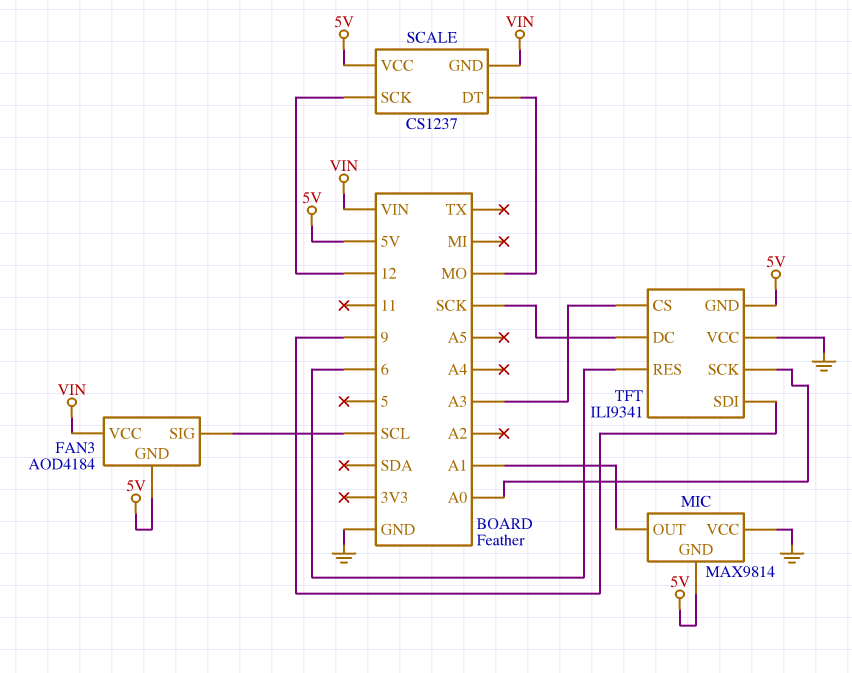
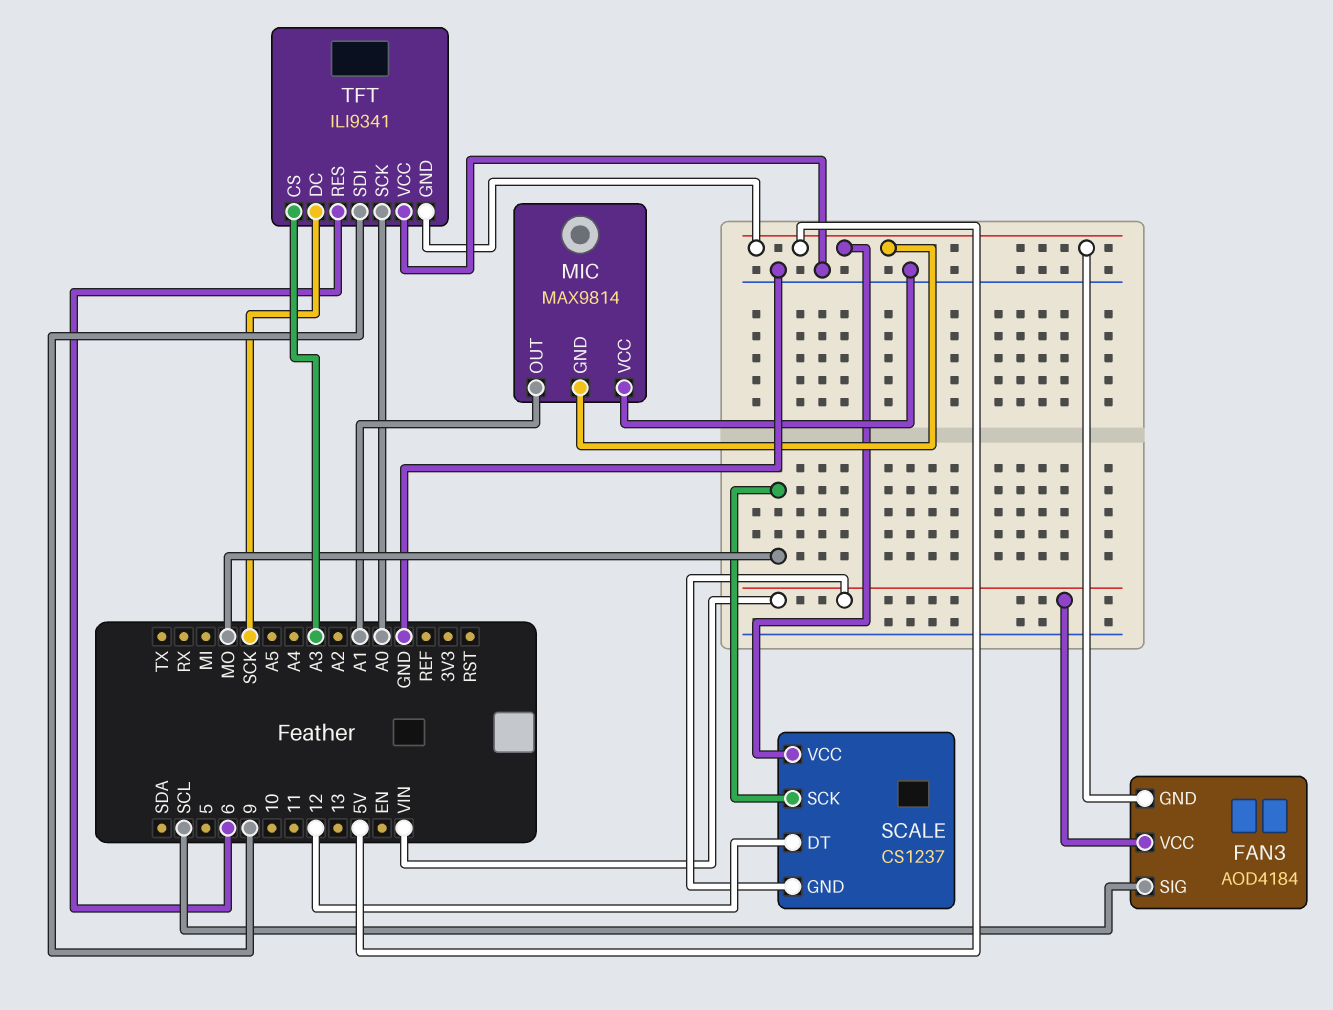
SCALE pin DT: MO -> 12
SCALE pin SCK: 12 -> MO

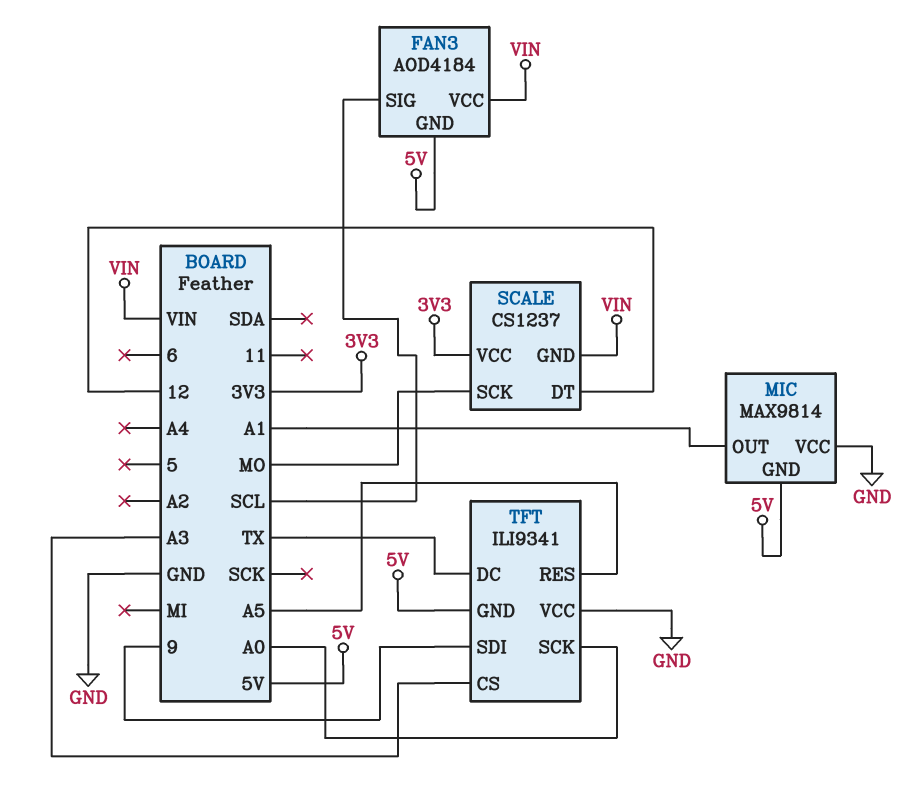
SCALE pin VCC: 5V -> 3V3
TFT pin DC: SCK -> TX
TFT pin RES: 6 -> A5

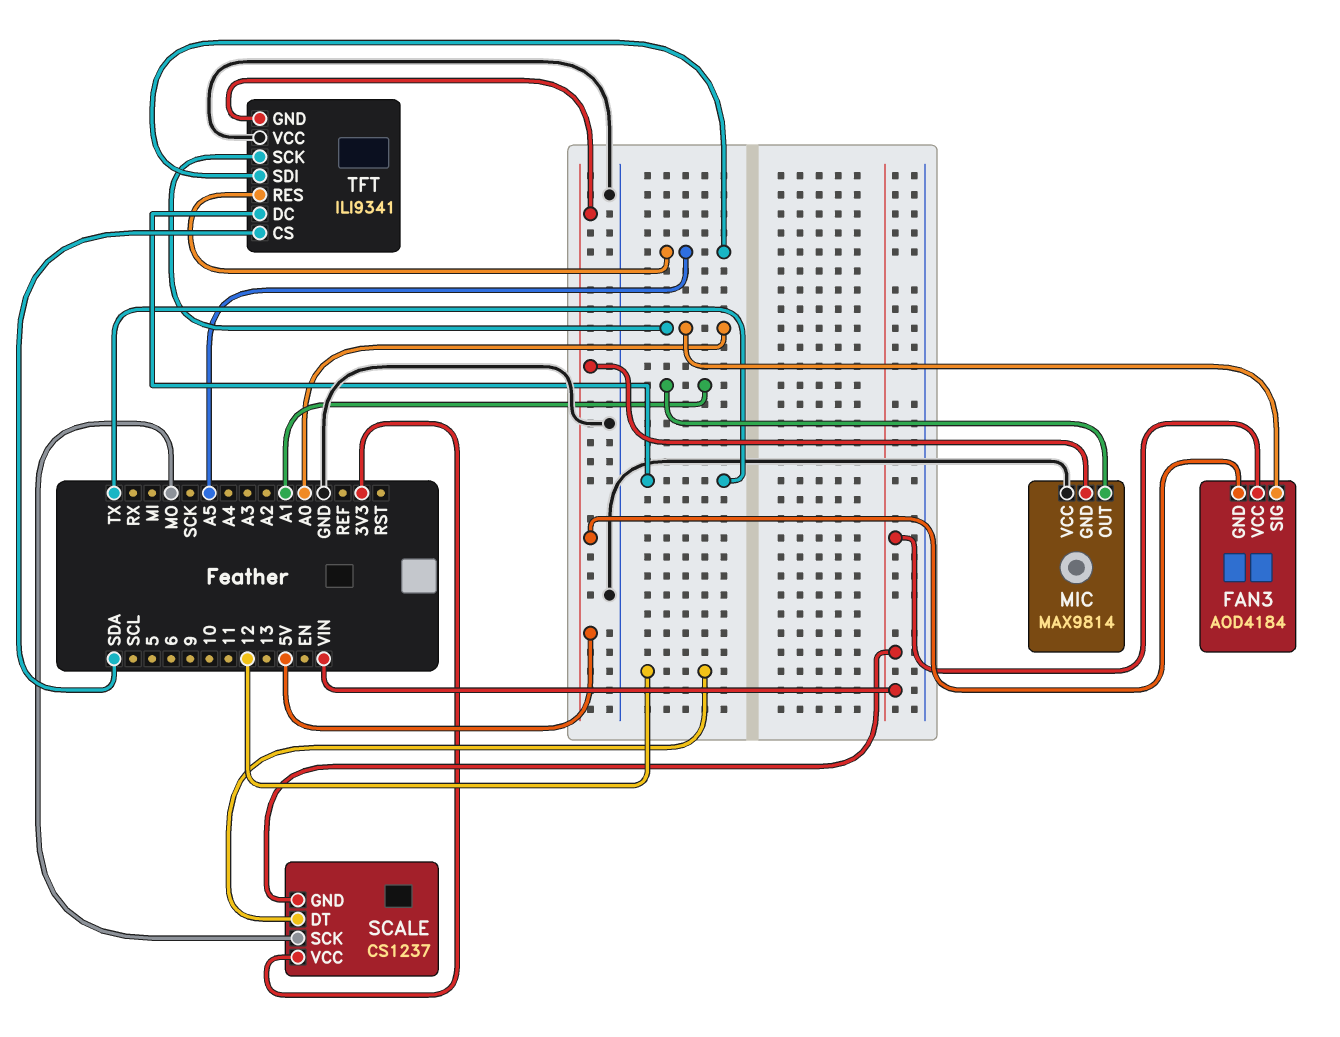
FAN3 pin SIG: SCL -> A0
TFT pin CS: A3 -> SDA
TFT pin SDI: 9 -> A5

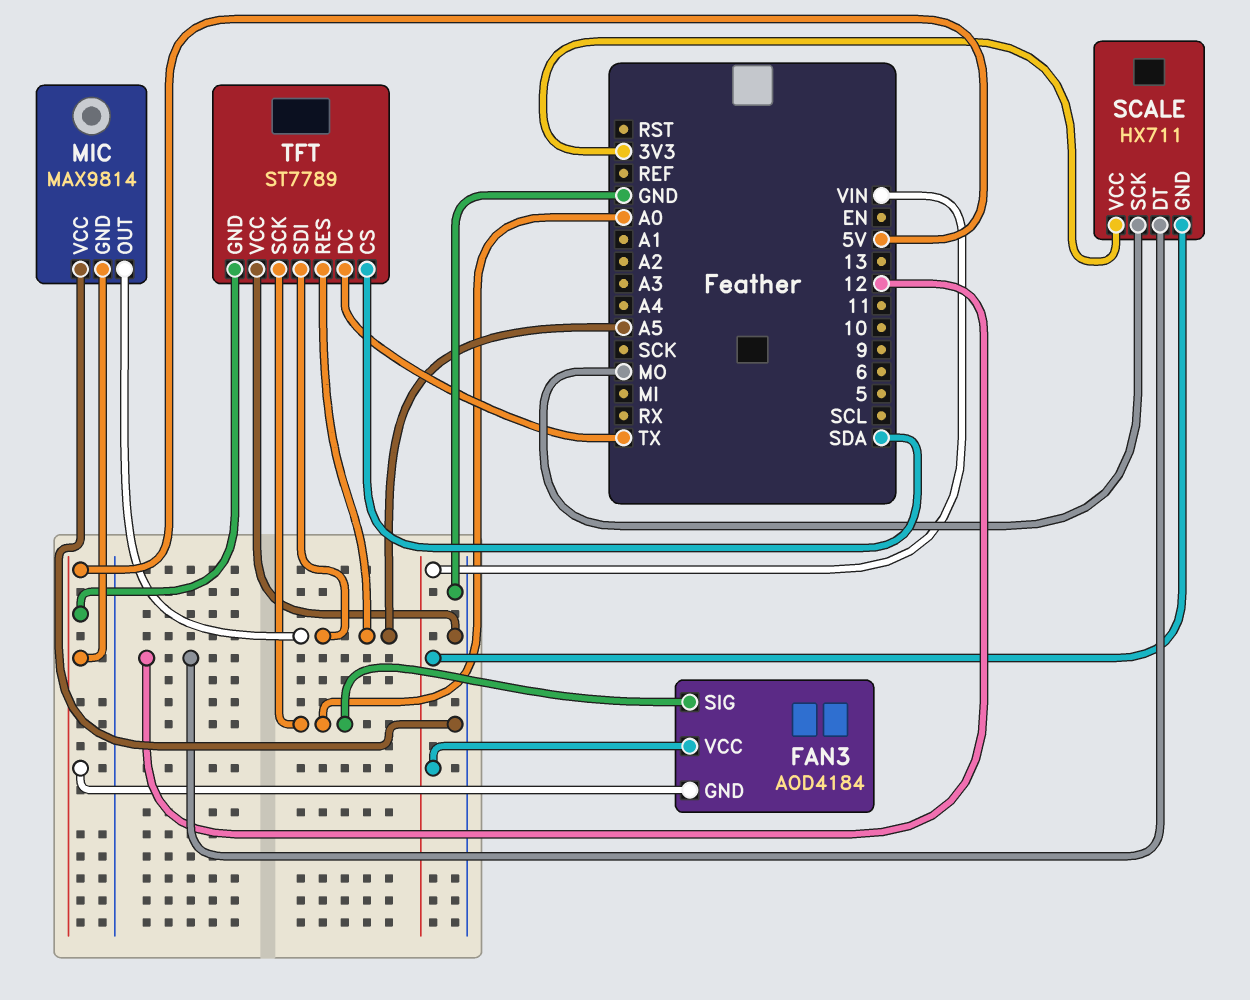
MIC pin OUT: A1 -> A5
SCALE: CS1237 -> HX711
TFT: ILI9341 -> ST7789

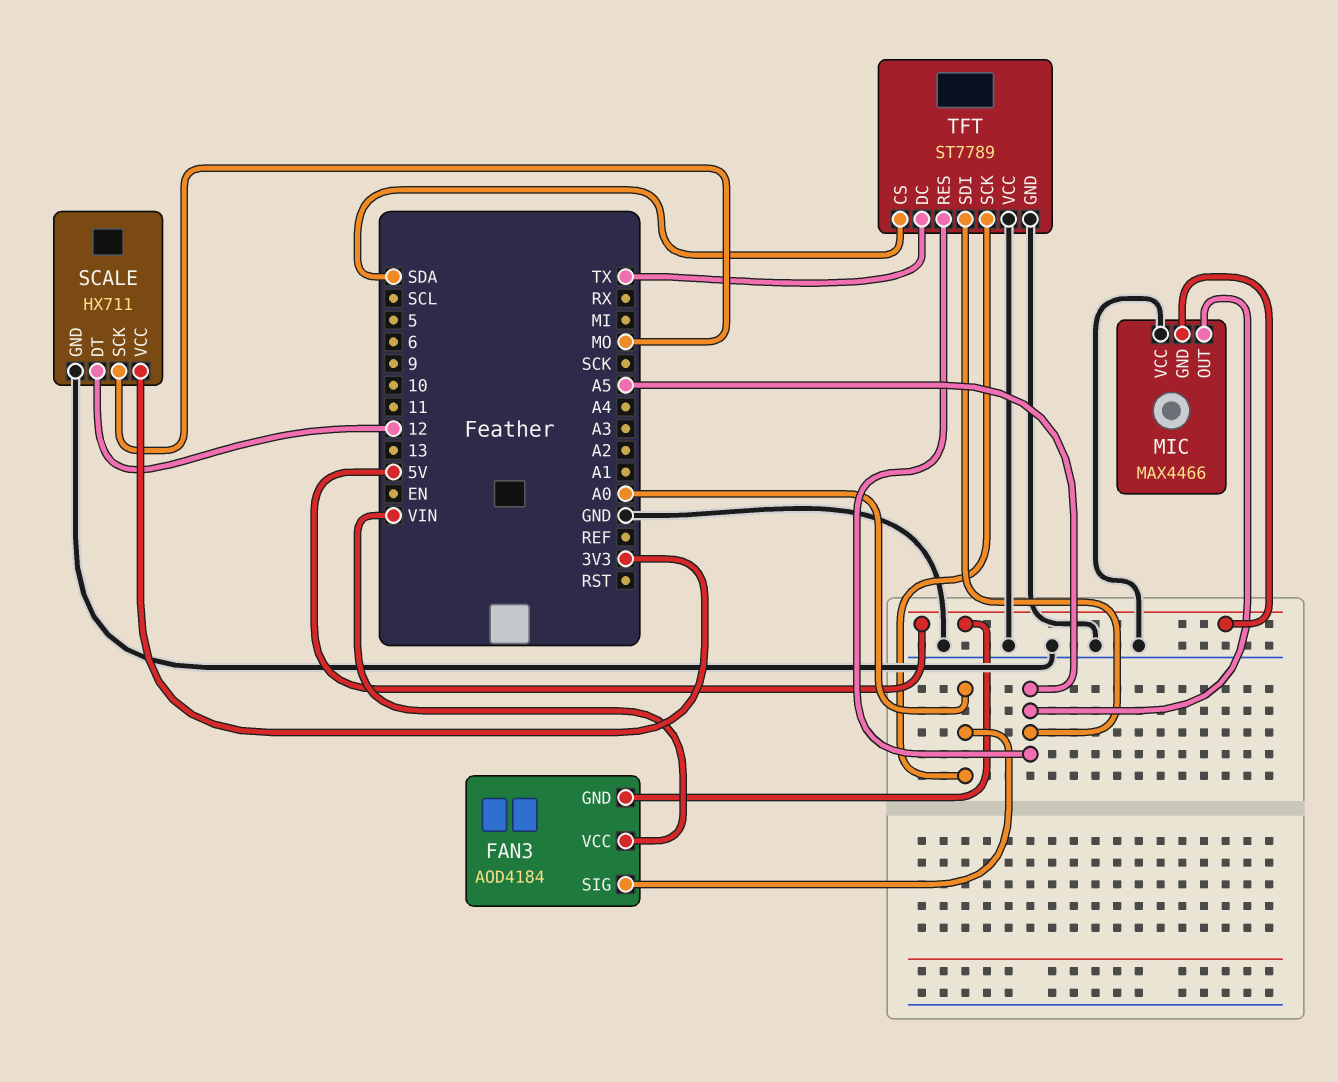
MIC: MAX9814 -> MAX4466
SCALE pin GND: VIN -> GND
TFT pin GND: 5V -> GND

